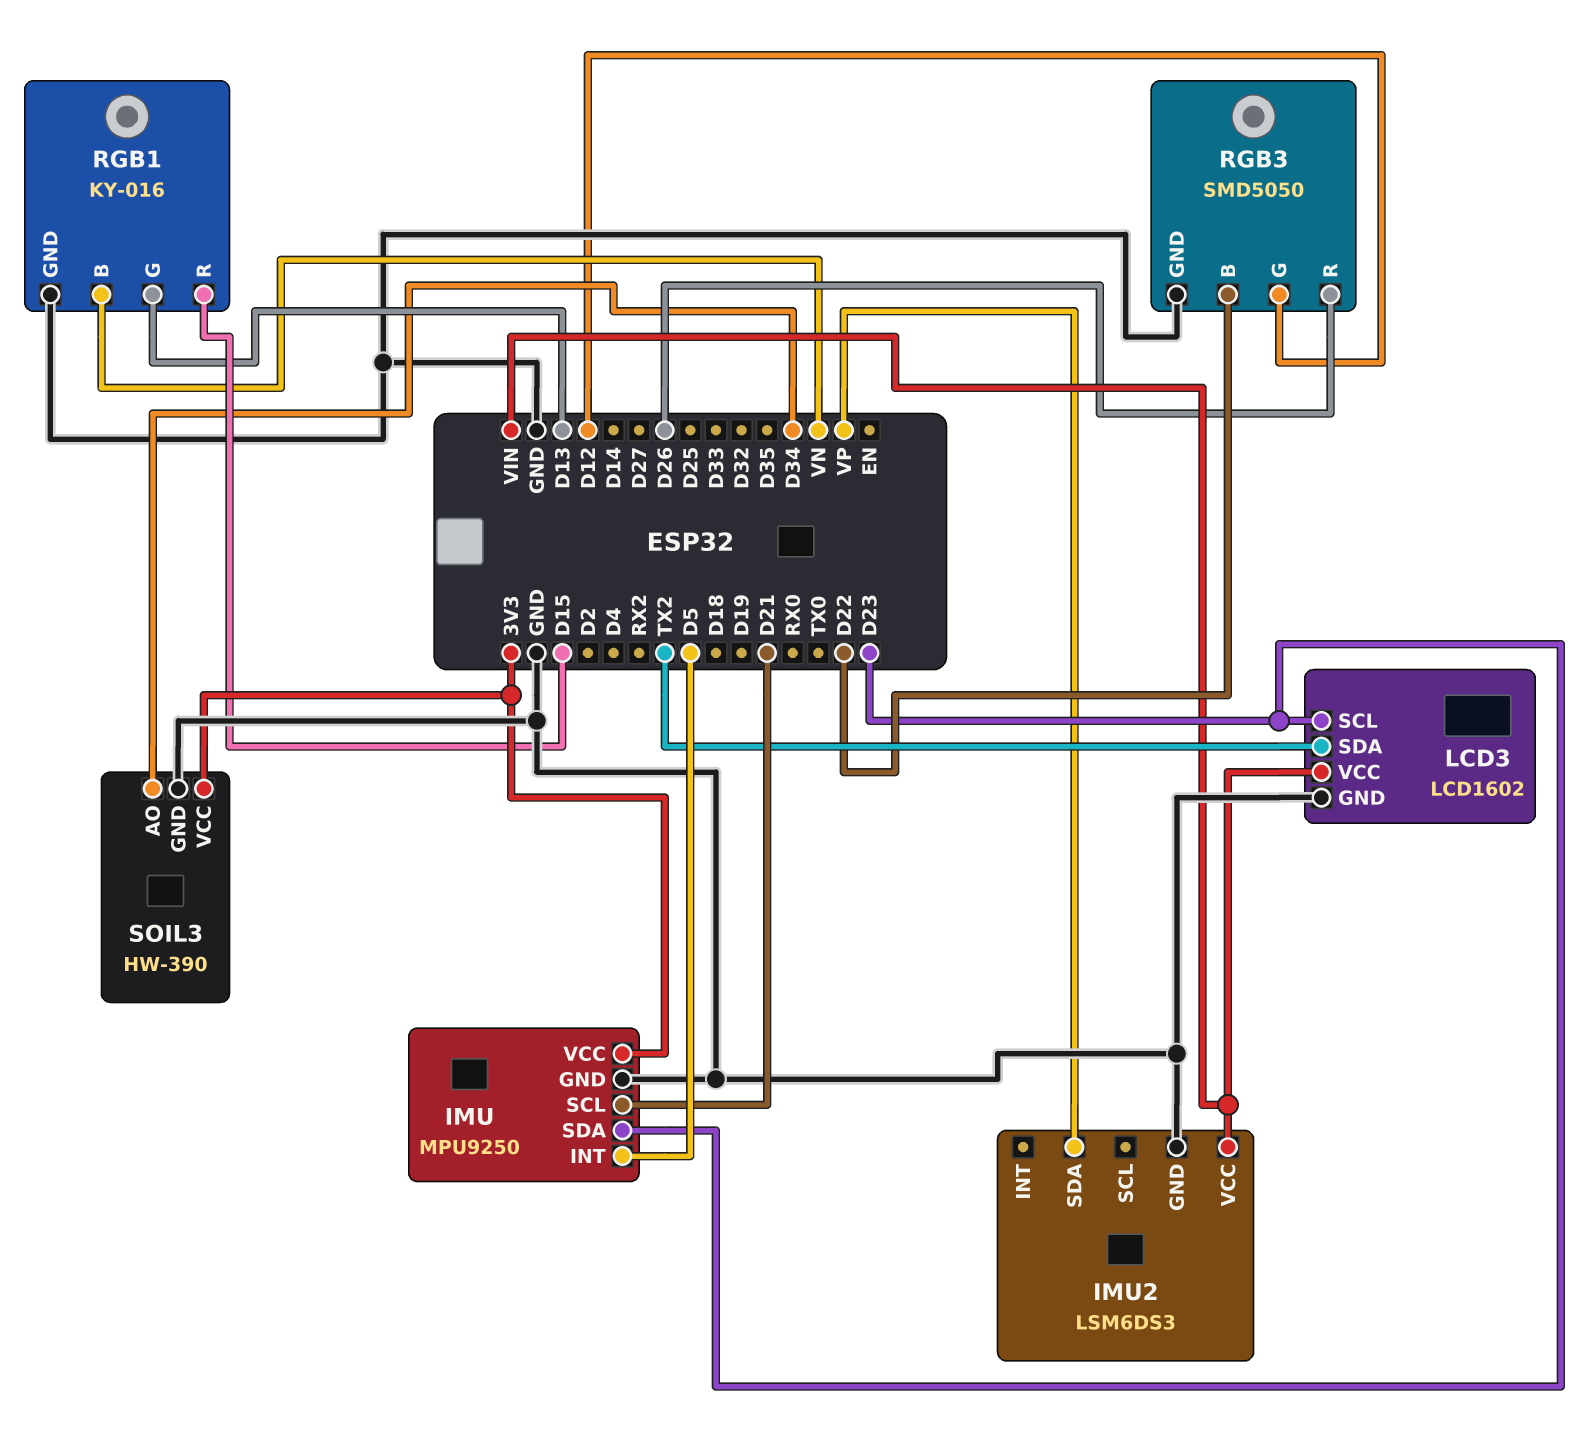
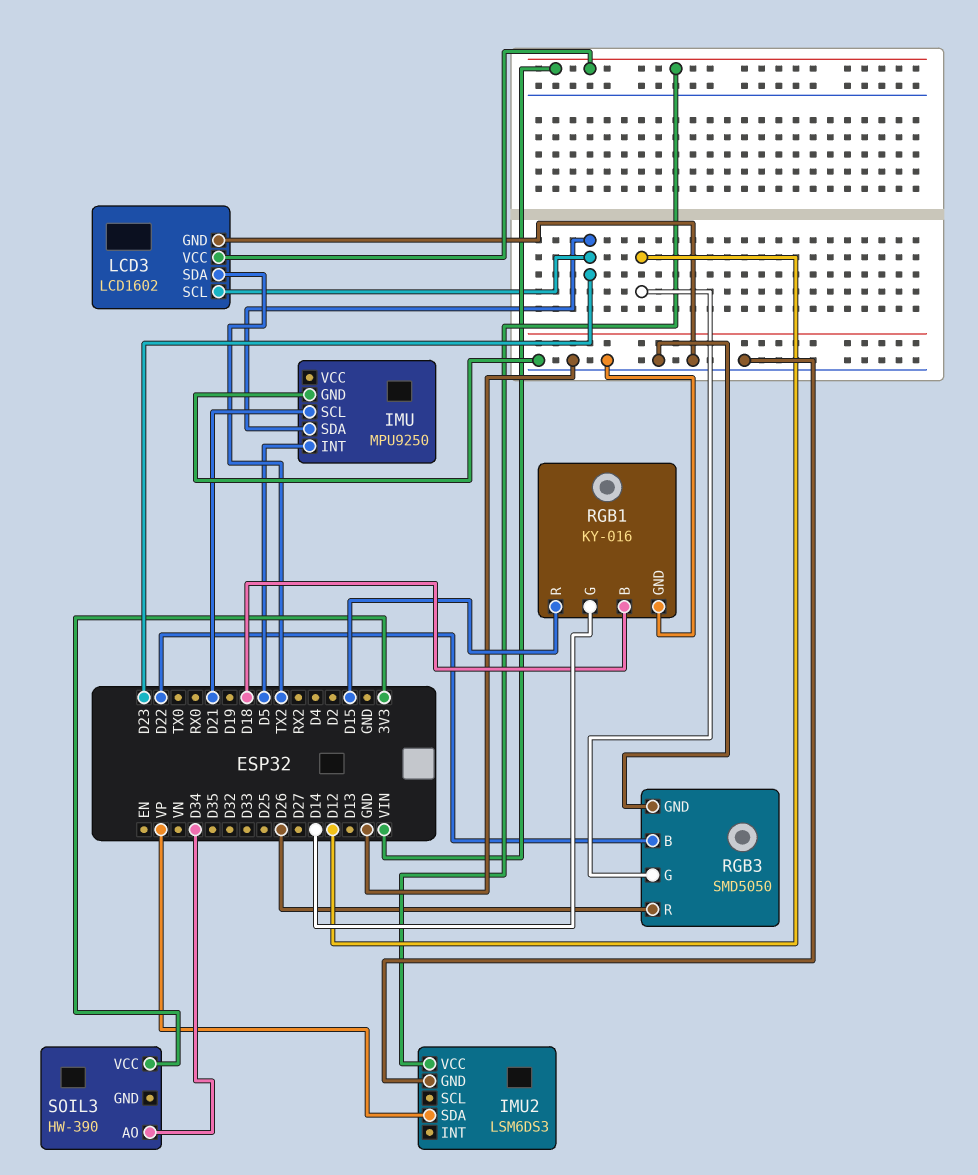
IMU pin VCC: 3V3 -> none
RGB1 pin B: VN -> D18
RGB1 pin G: D13 -> D14
SOIL3 pin GND: GND -> none

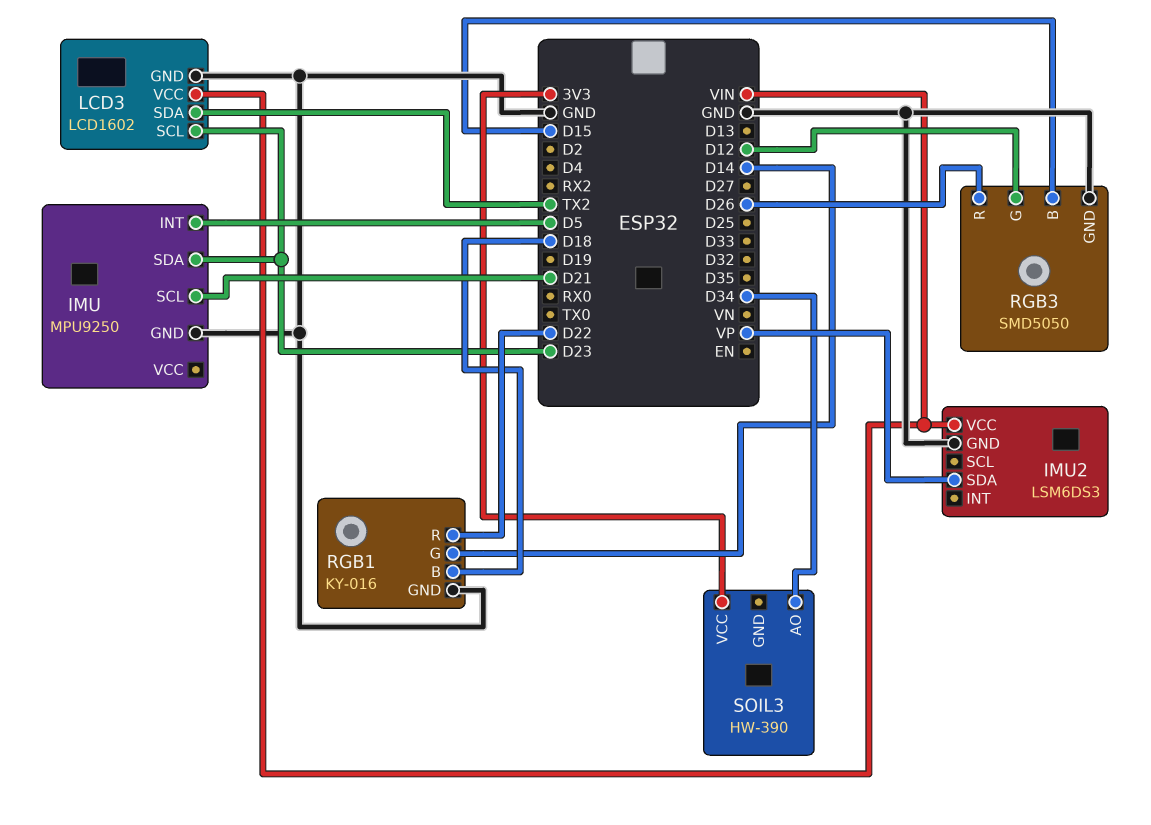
RGB1 pin R: D15 -> D22
RGB3 pin B: D22 -> D15

